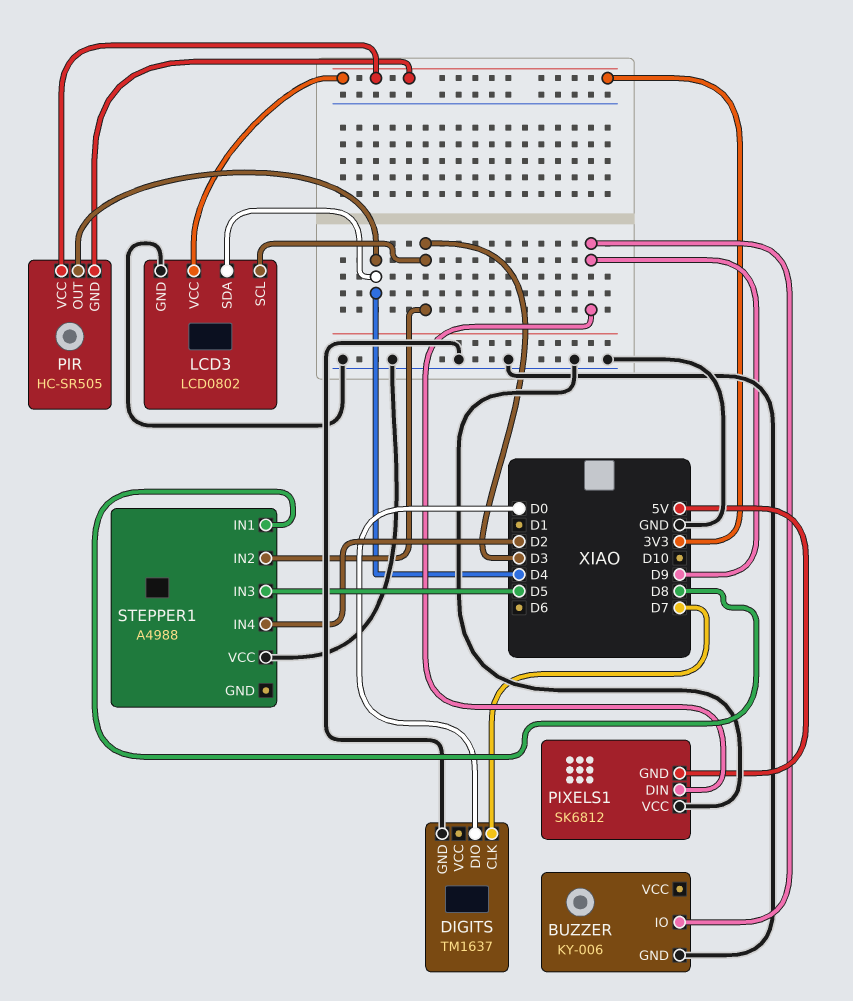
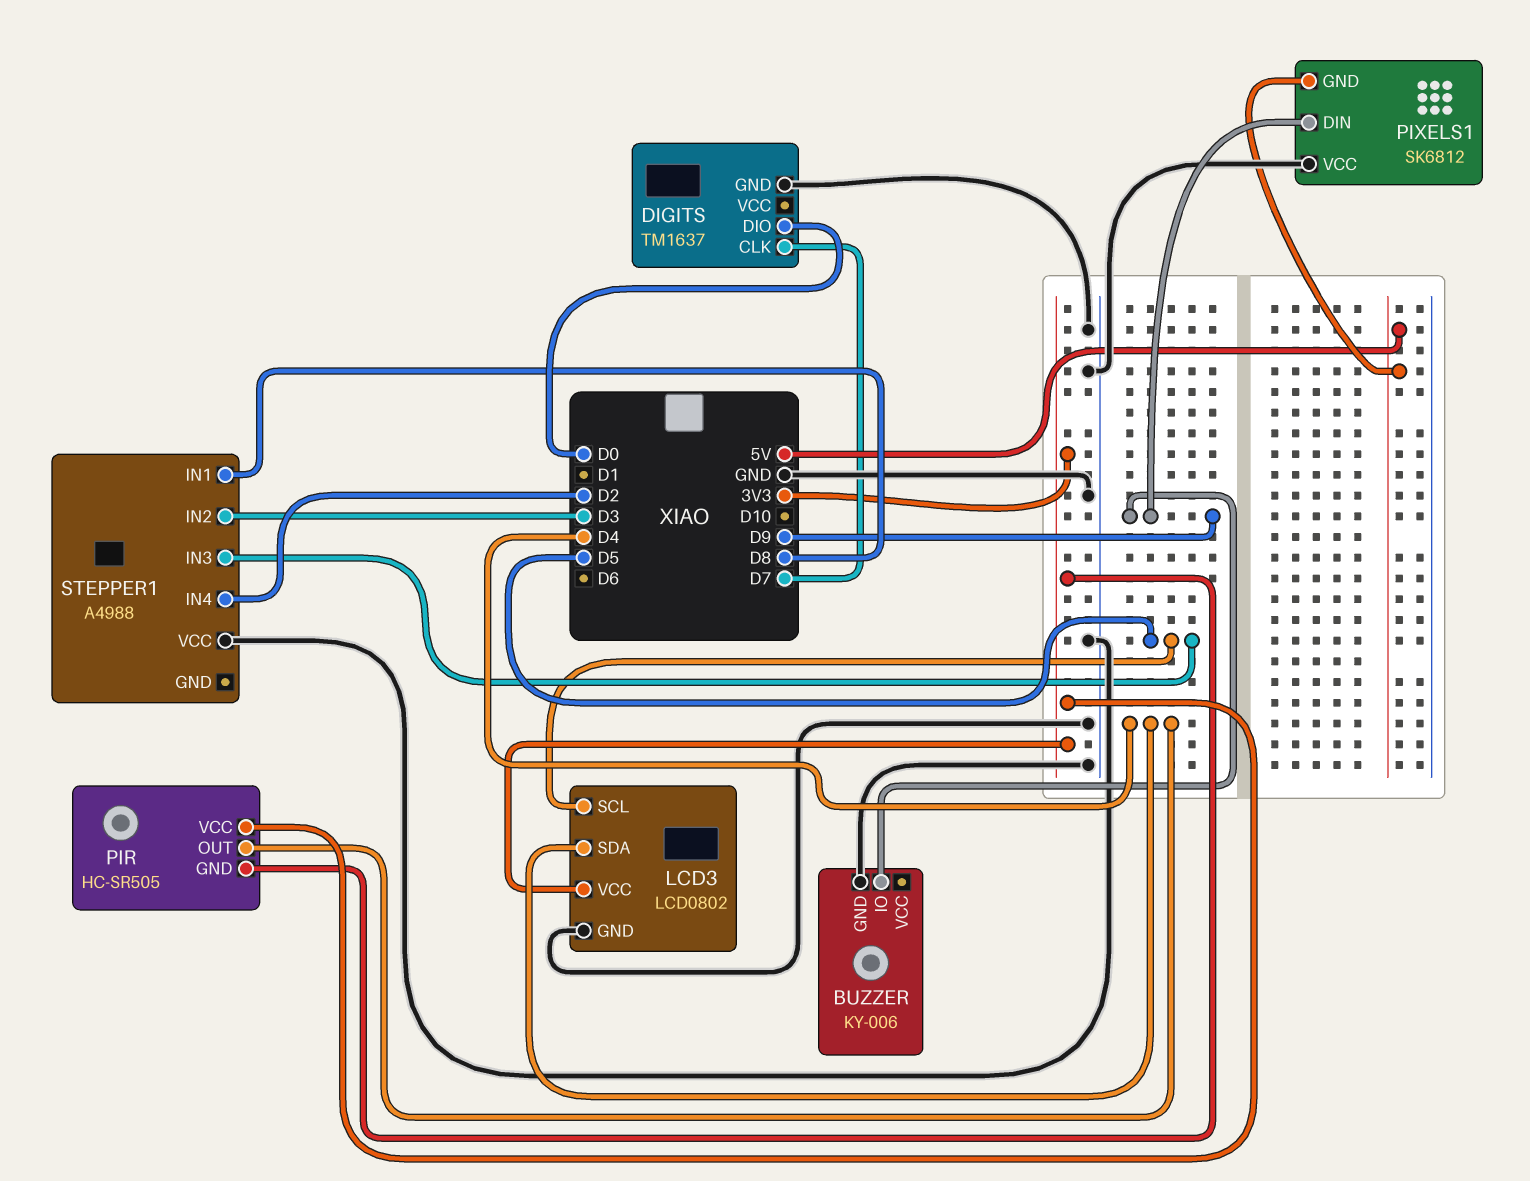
LCD3 pin SCL: D3 -> D5

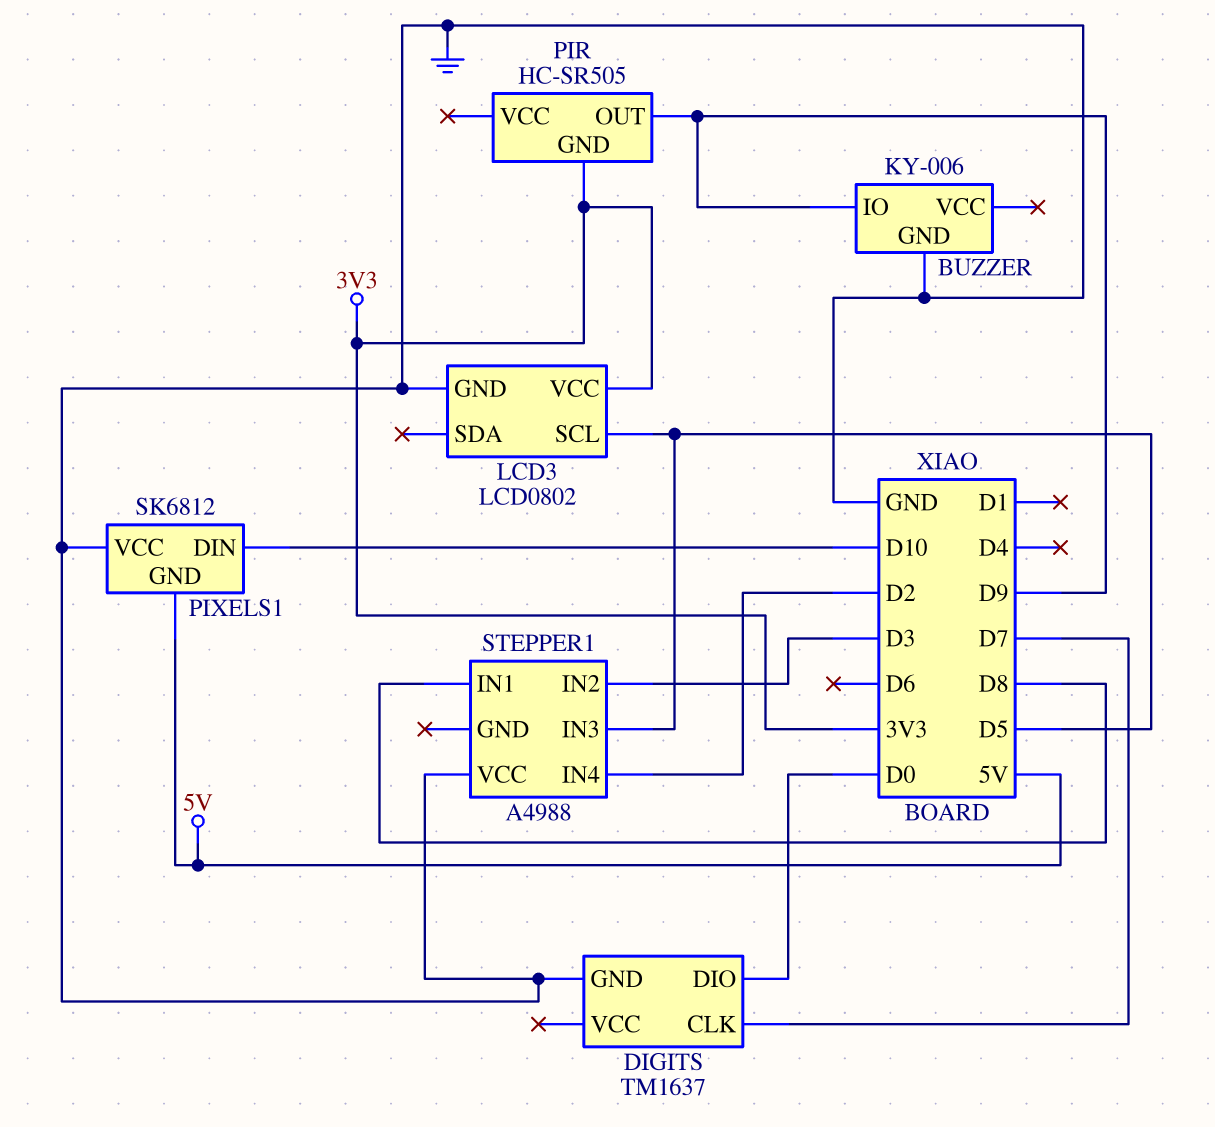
LCD3 pin SDA: D4 -> none
PIR pin OUT: D4 -> D9
PIR pin VCC: 3V3 -> none
PIXELS1 pin DIN: D9 -> D10

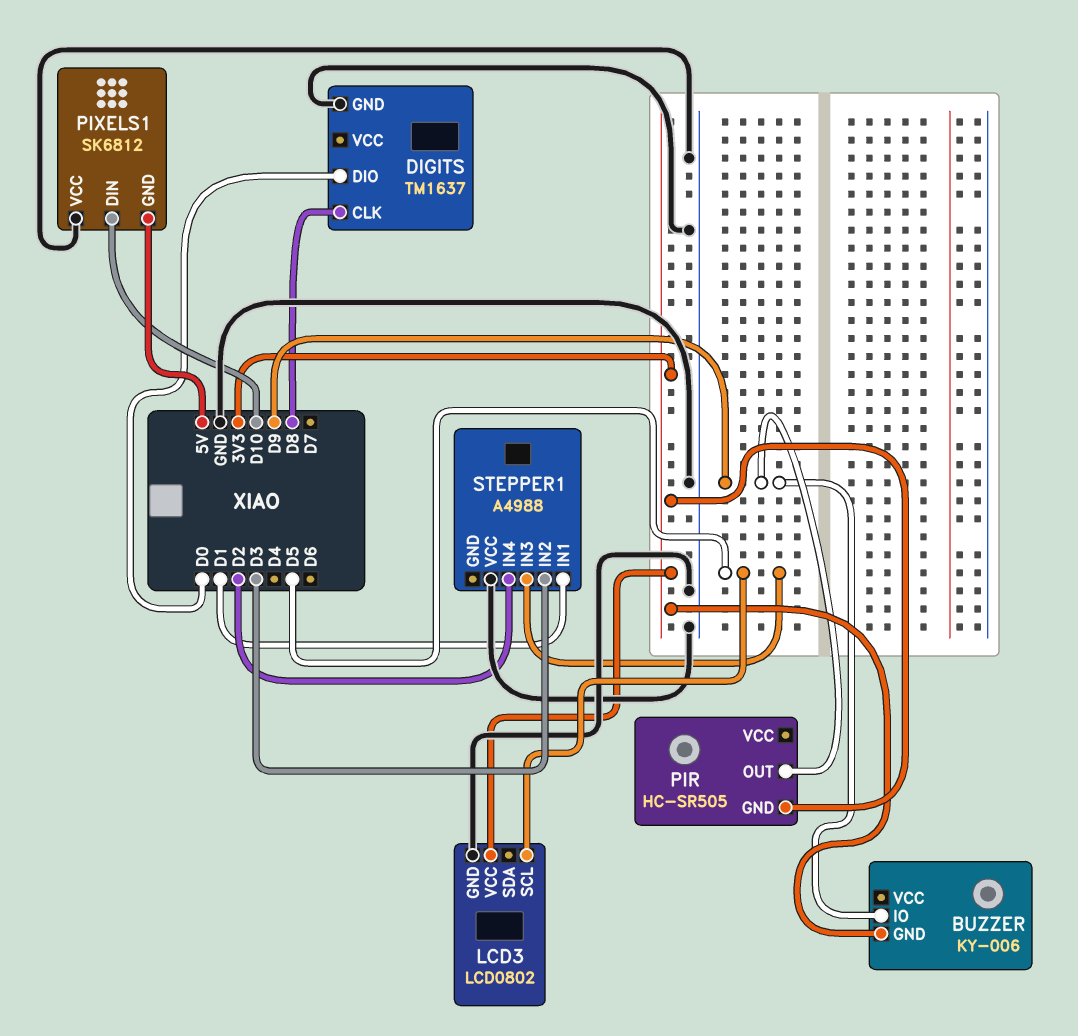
BUZZER pin GND: GND -> 3V3
DIGITS pin CLK: D7 -> D8
STEPPER1 pin IN1: D8 -> D1

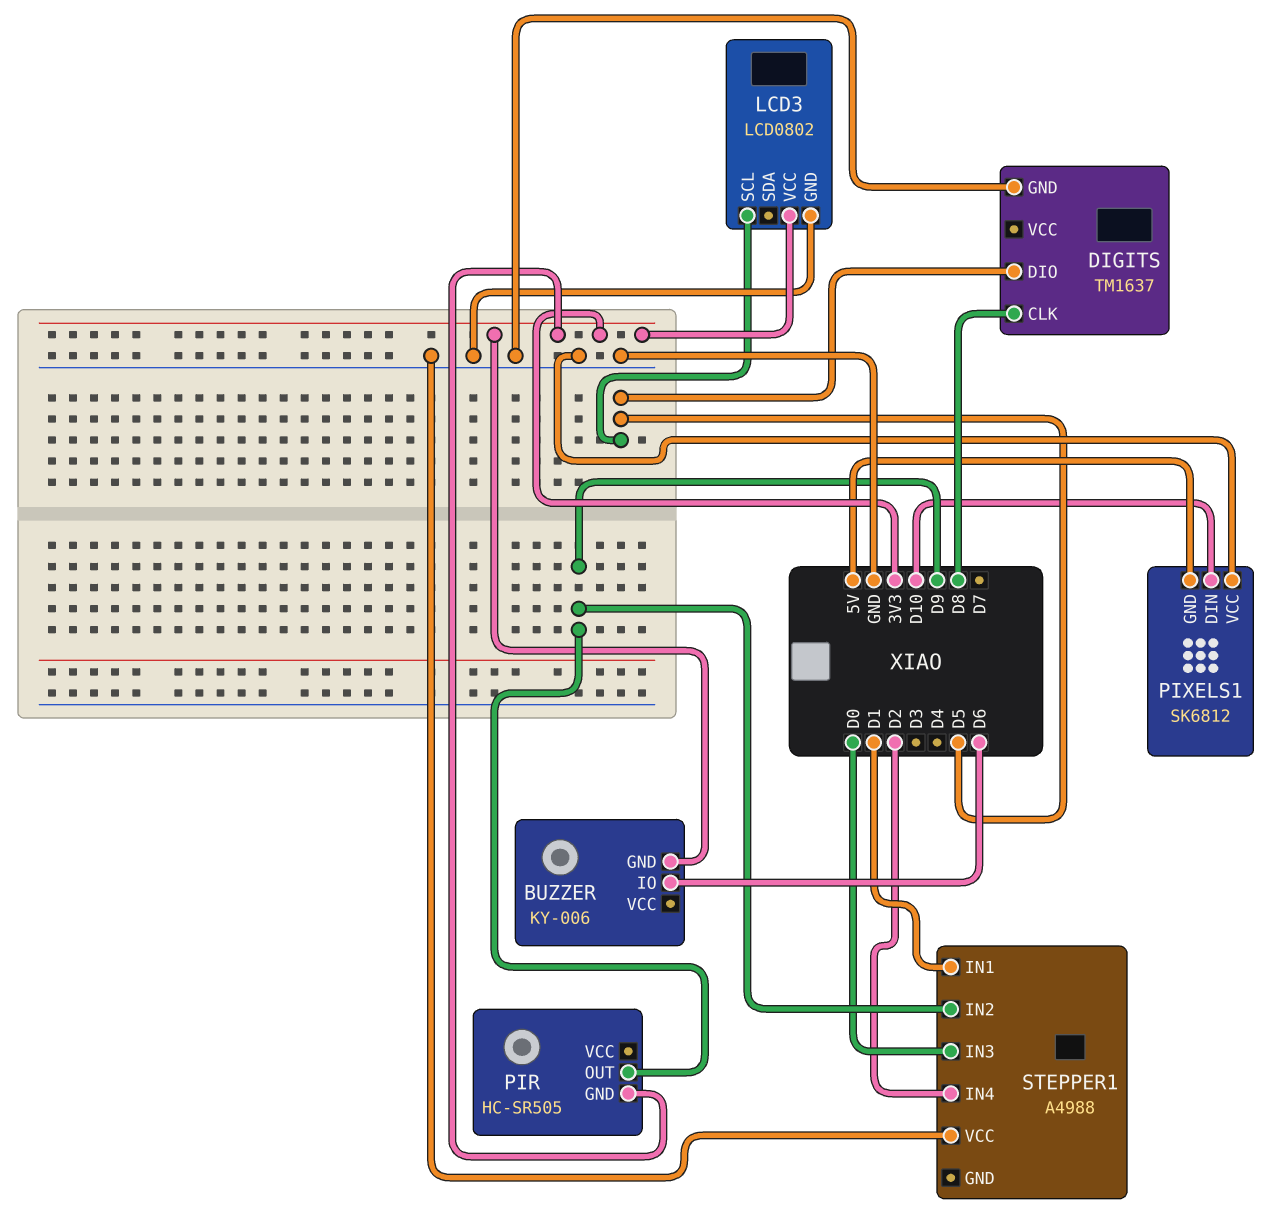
BUZZER pin IO: D9 -> D6
DIGITS pin DIO: D0 -> D5
STEPPER1 pin IN2: D3 -> D9
STEPPER1 pin IN3: D5 -> D0

